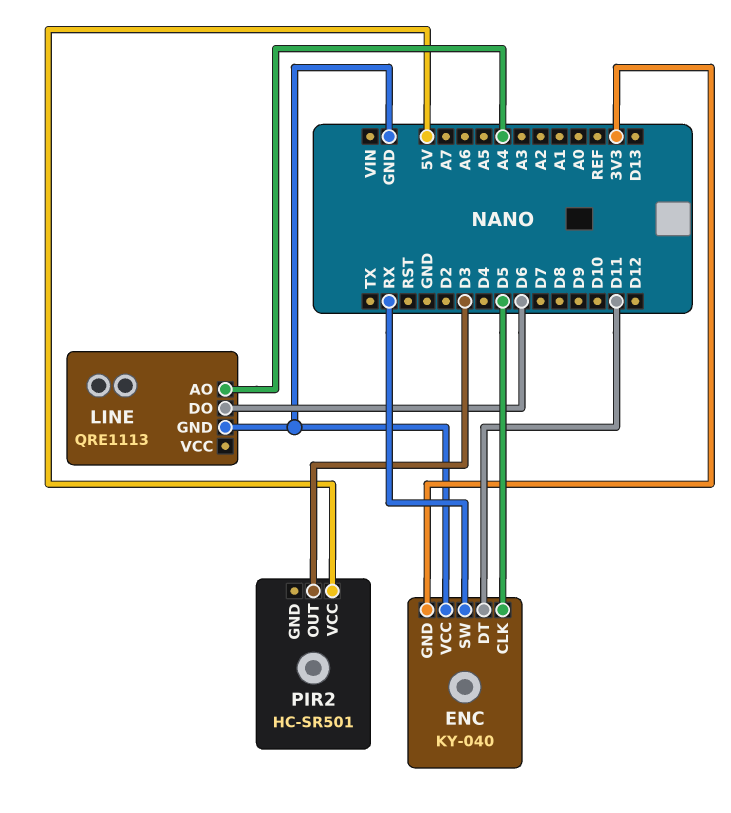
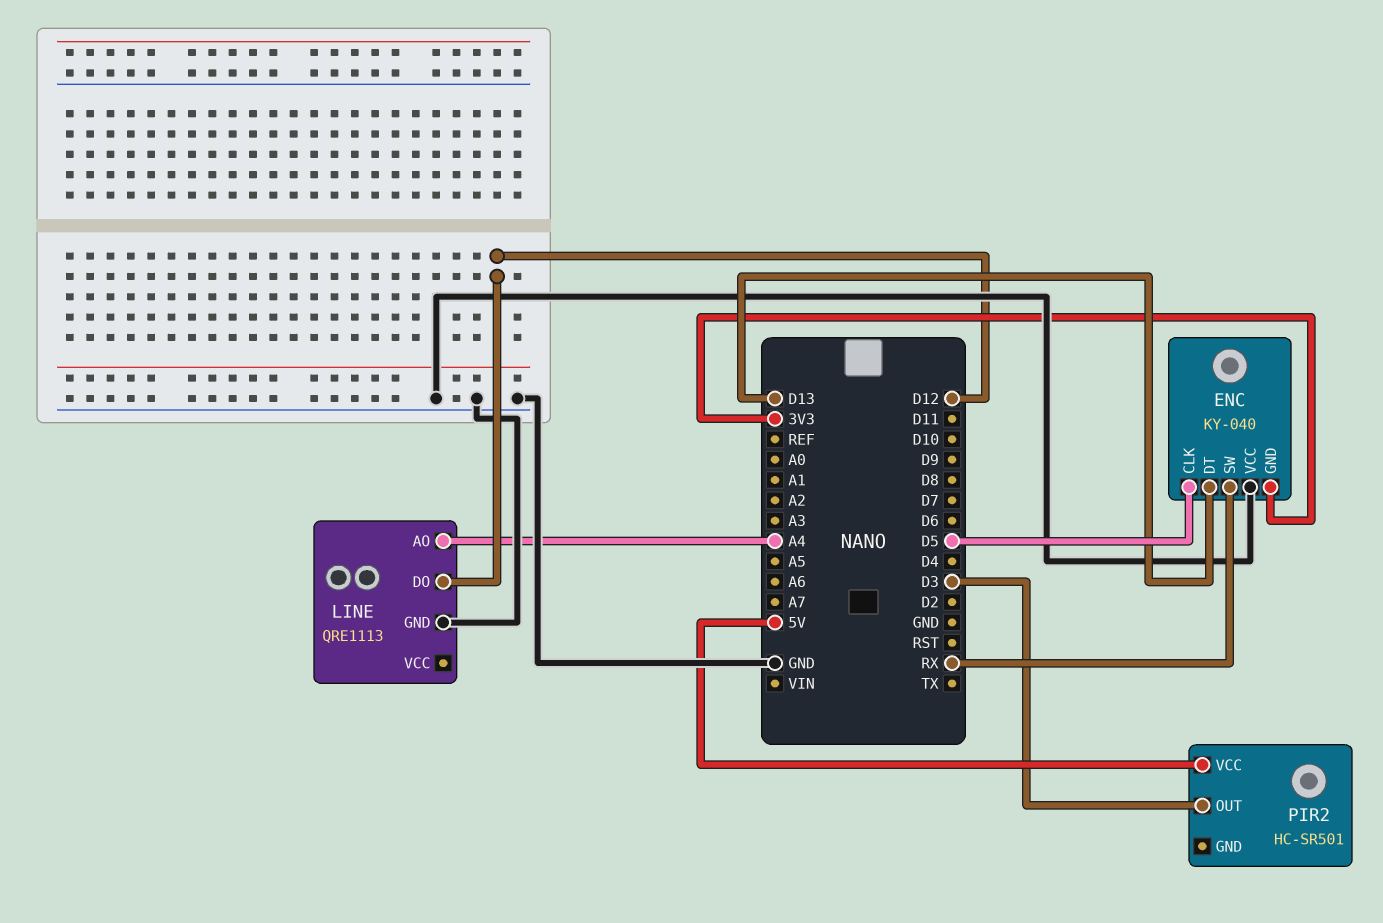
ENC pin DT: D11 -> D13
LINE pin DO: D6 -> D12

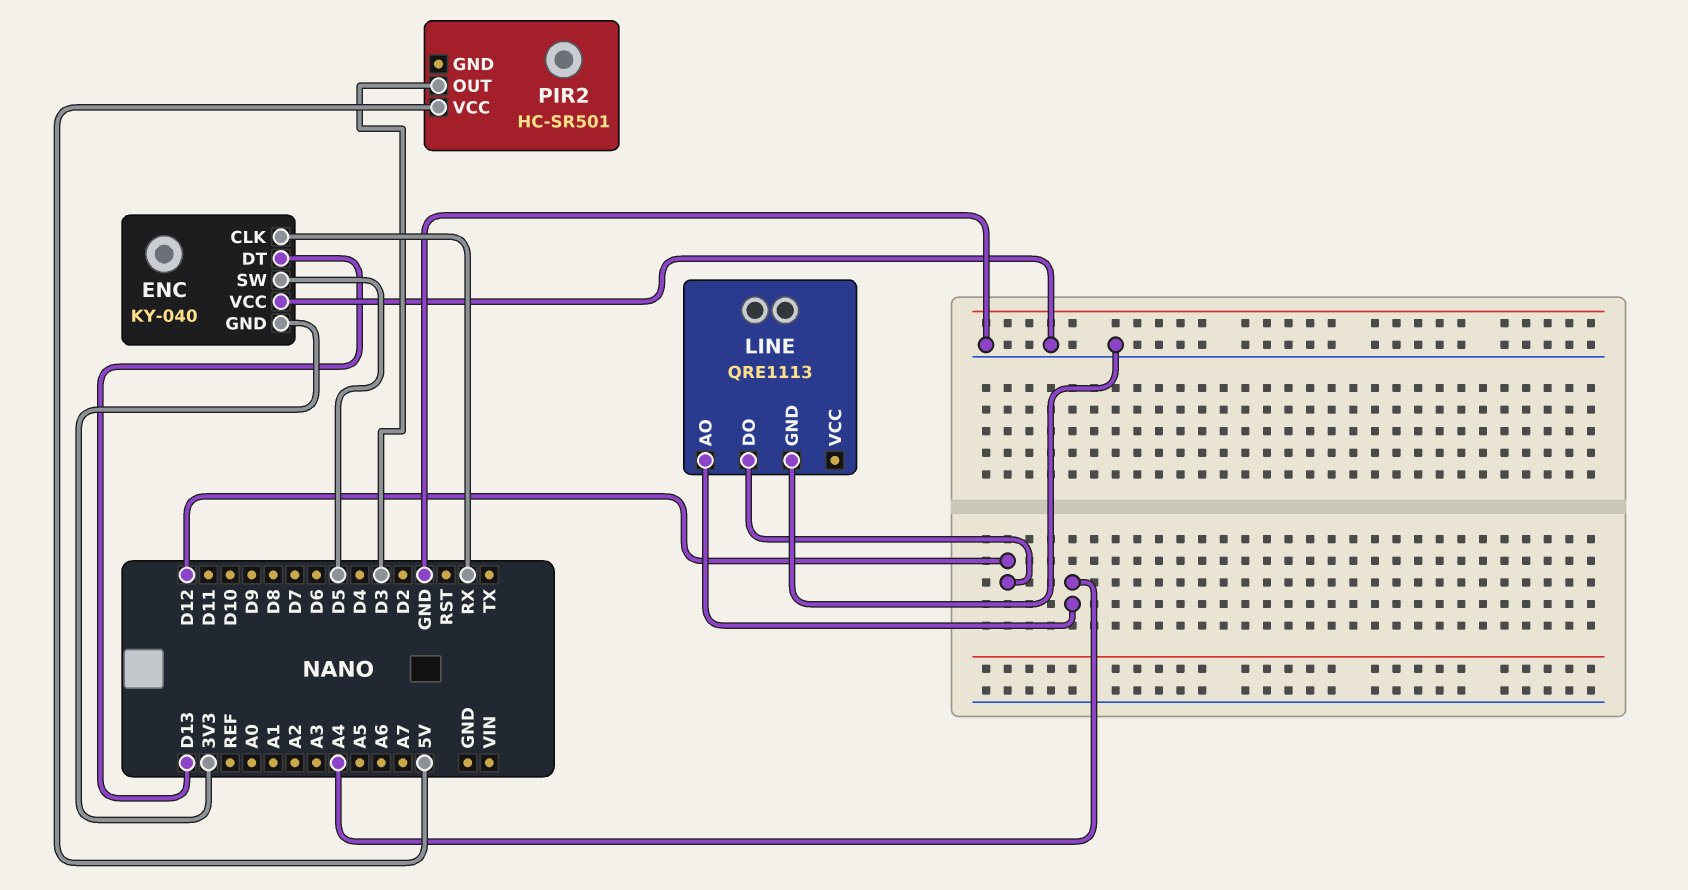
ENC pin CLK: D5 -> RX
ENC pin SW: RX -> D5

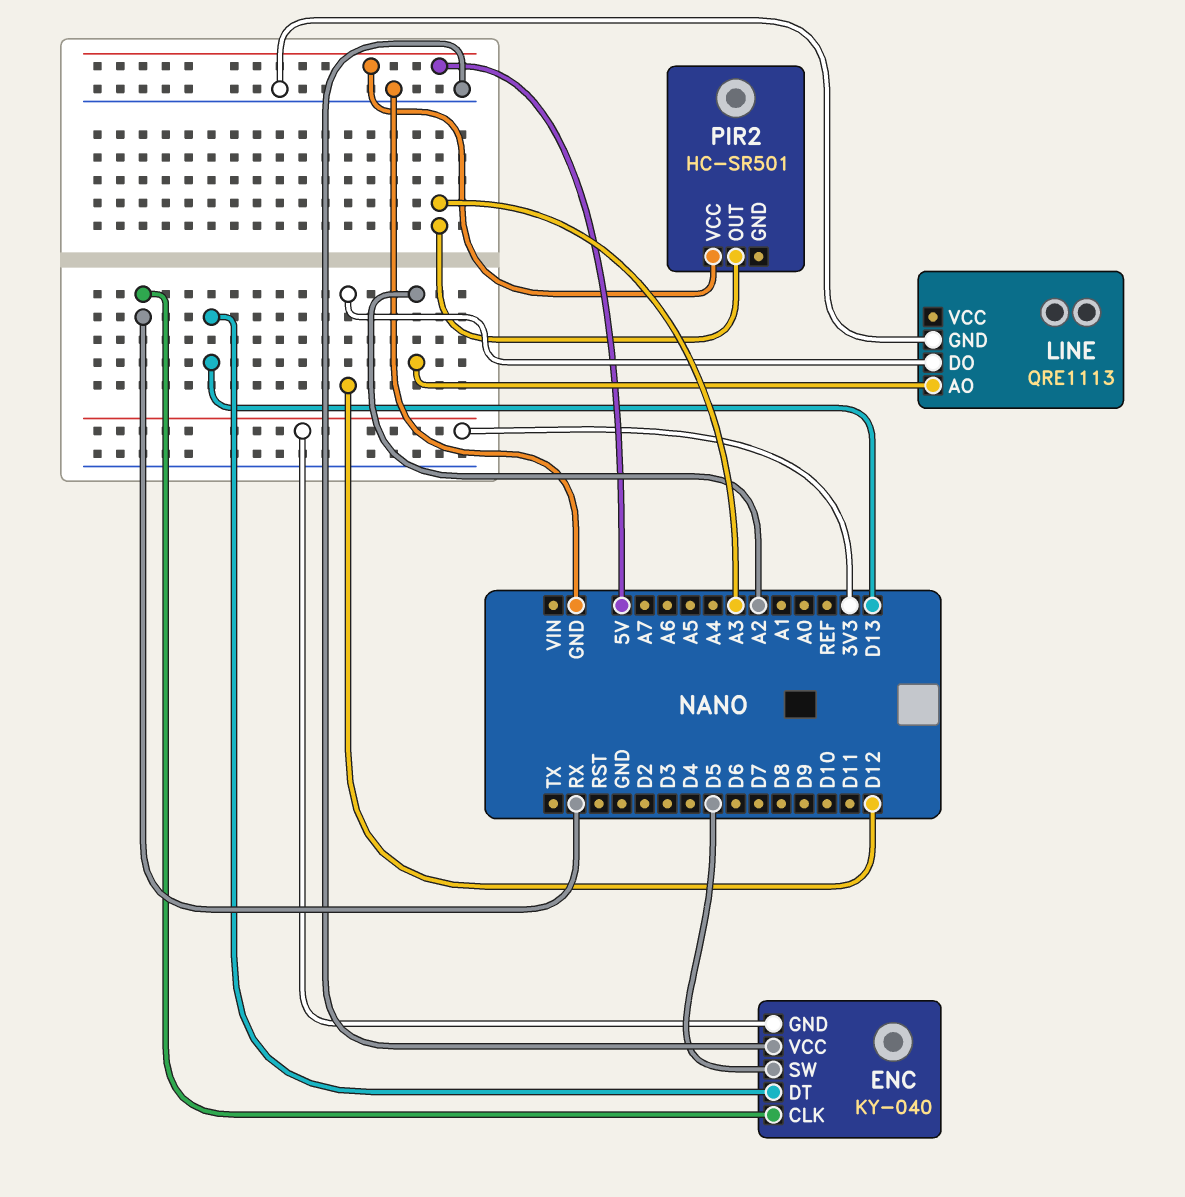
LINE pin AO: A4 -> A2
PIR2 pin OUT: D3 -> A3

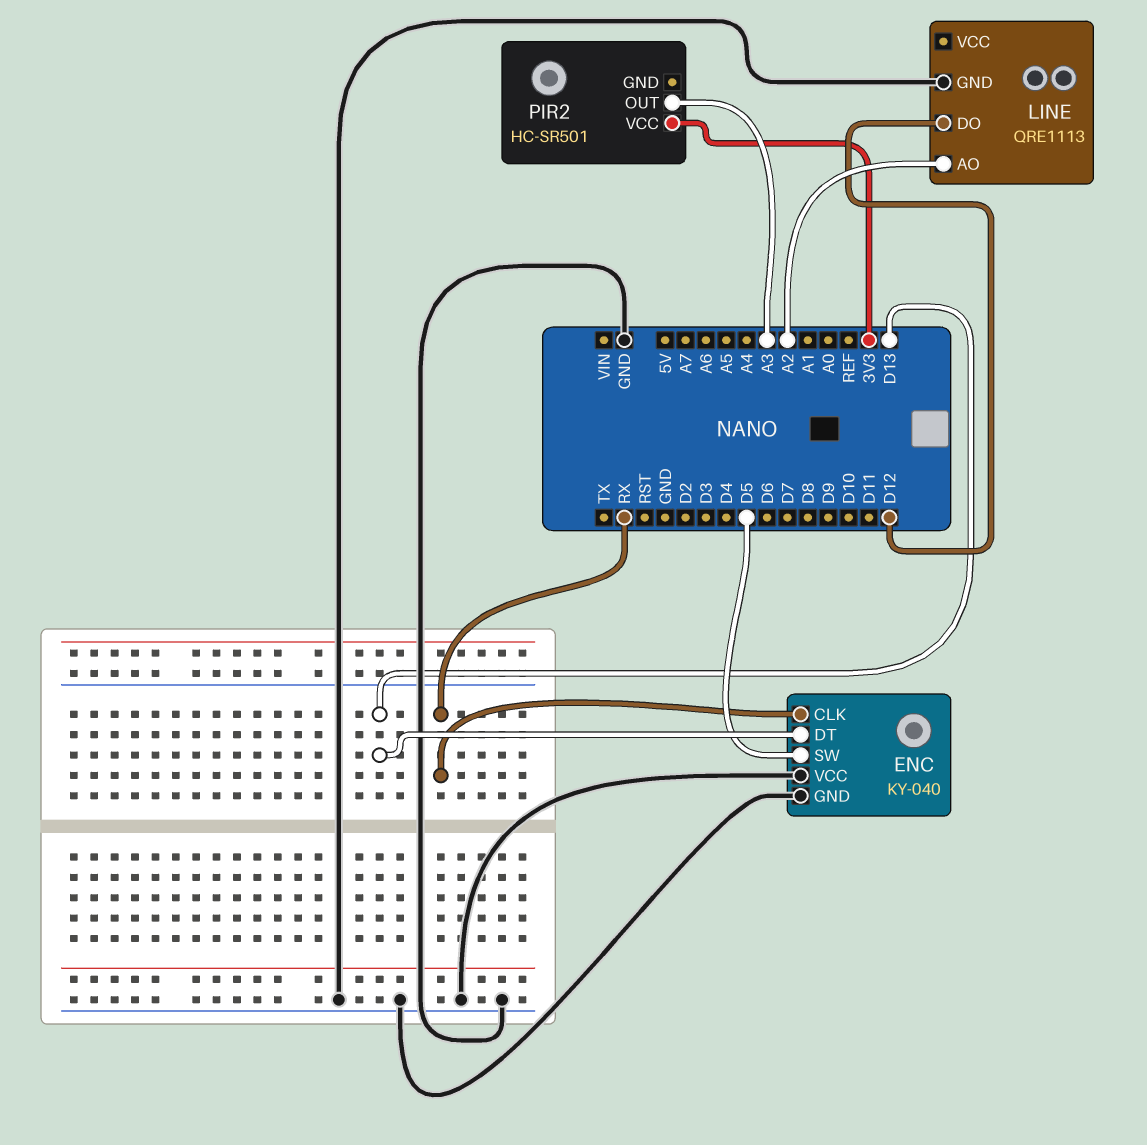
ENC pin GND: 3V3 -> GND
PIR2 pin VCC: 5V -> 3V3

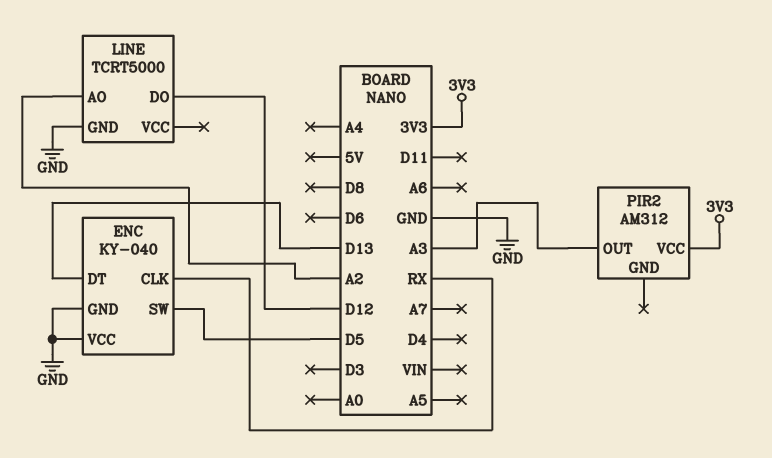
LINE: QRE1113 -> TCRT5000
PIR2: HC-SR501 -> AM312

